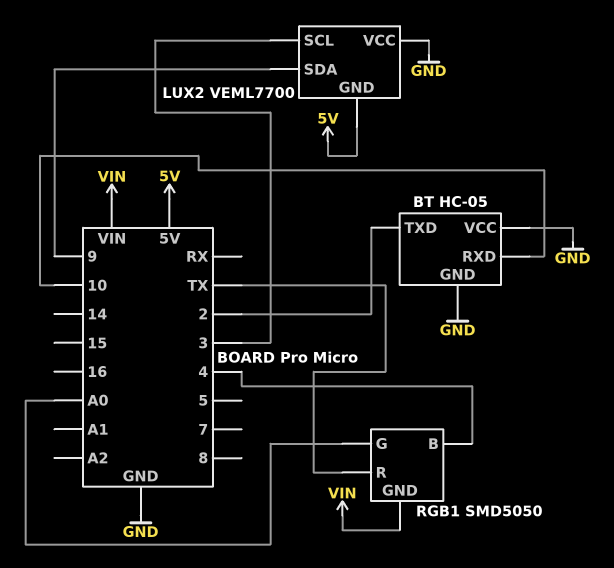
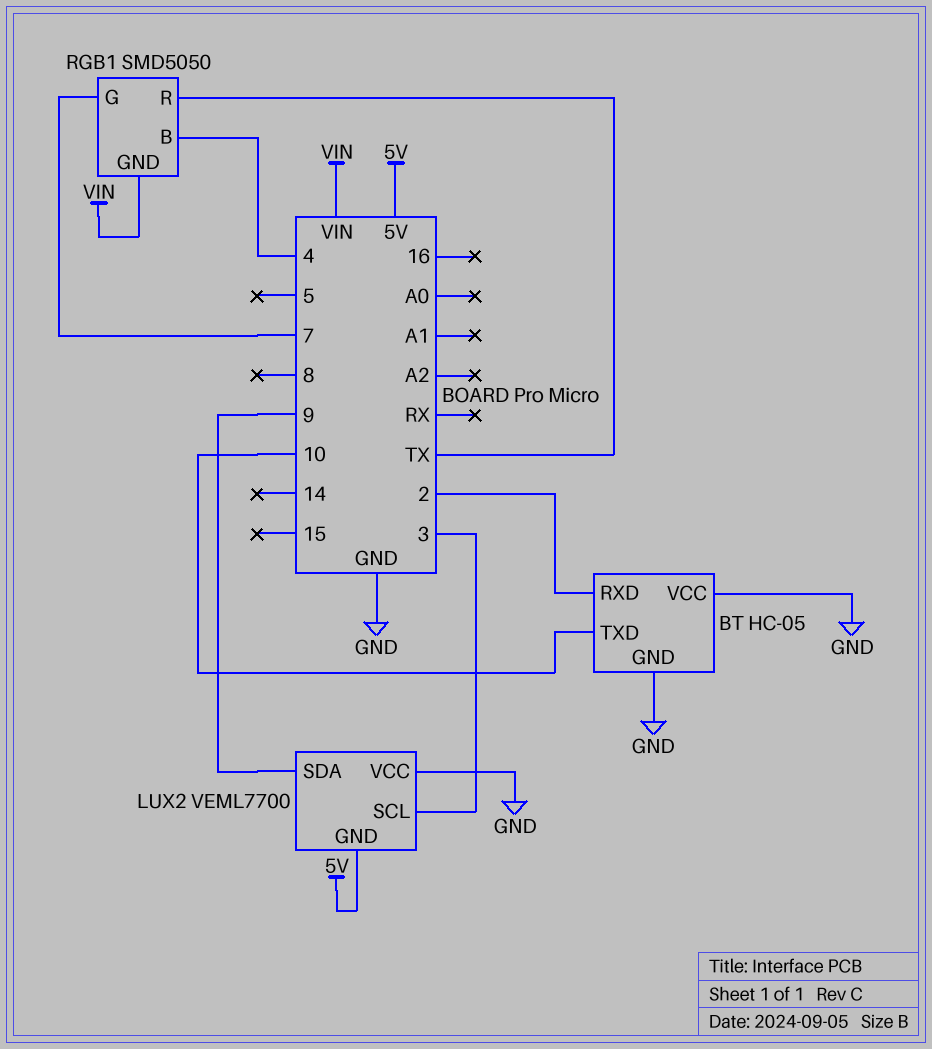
BT pin RXD: 10 -> 2
BT pin TXD: 2 -> 10
RGB1 pin G: A0 -> 7

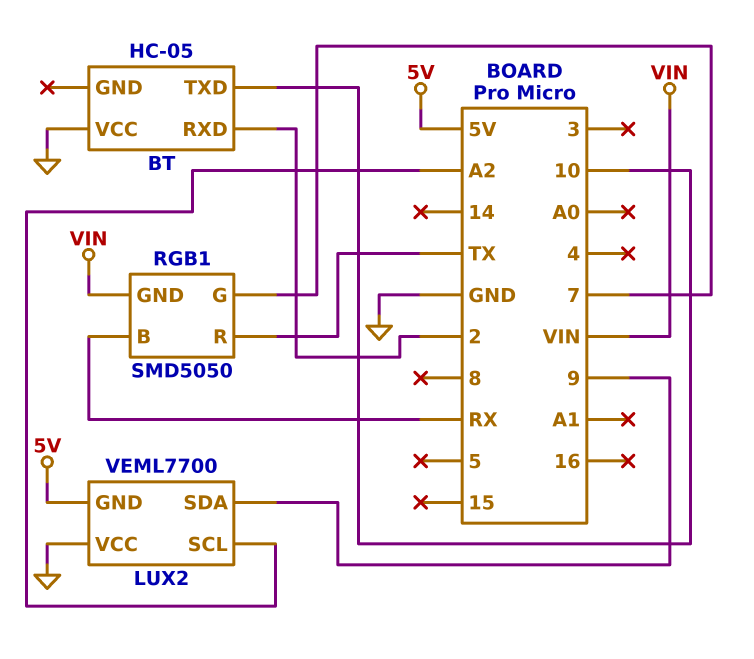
BT pin GND: GND -> none
LUX2 pin SCL: 3 -> A2
RGB1 pin B: 4 -> RX

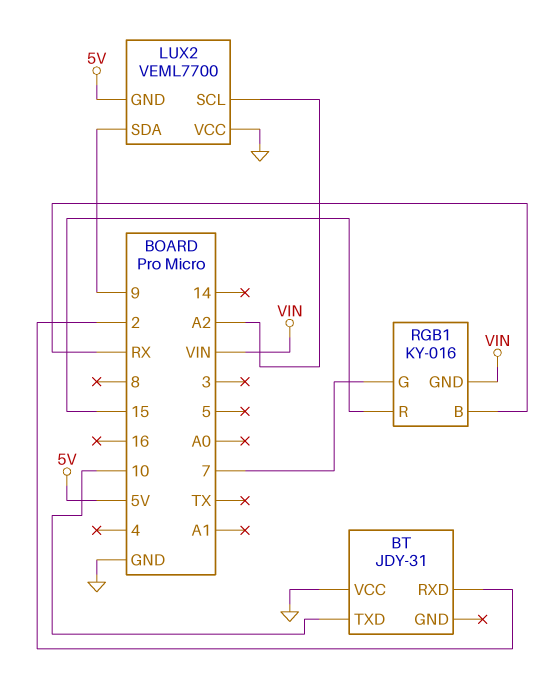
BT: HC-05 -> JDY-31
RGB1: SMD5050 -> KY-016
RGB1 pin R: TX -> 15

